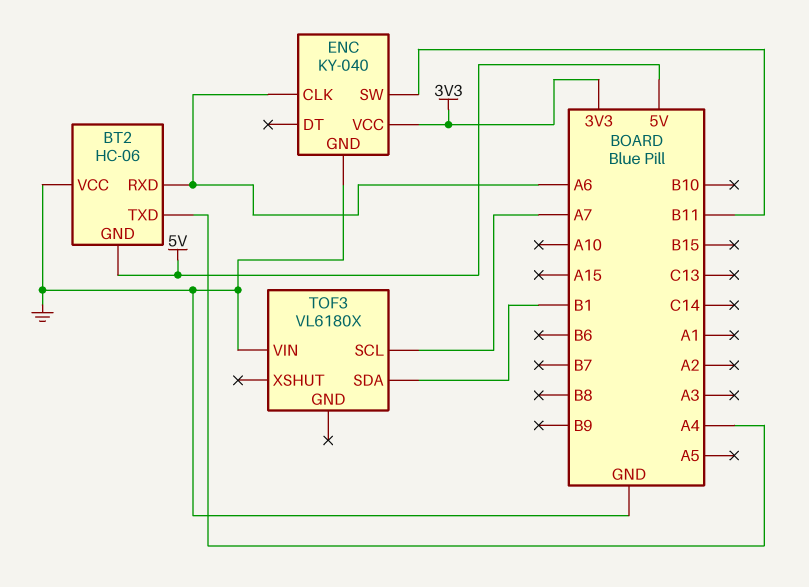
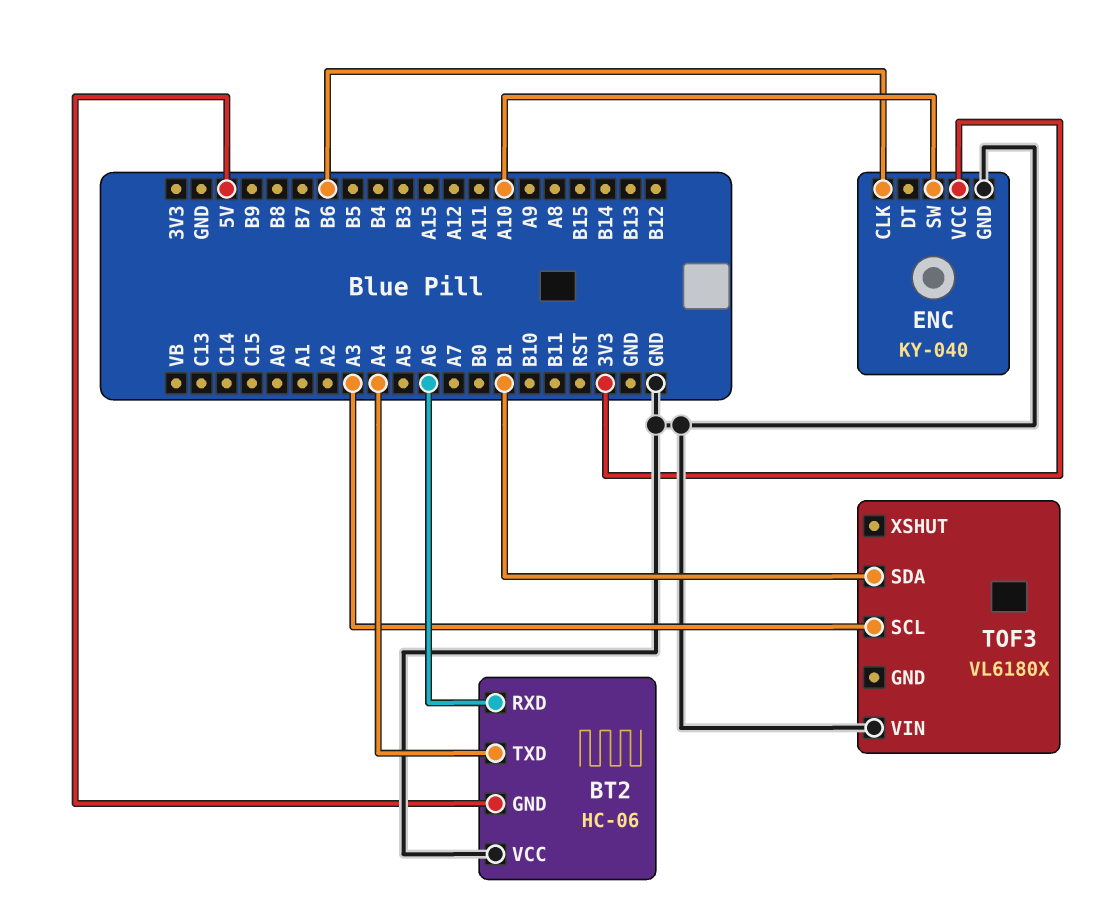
ENC pin CLK: A6 -> B6
ENC pin SW: B11 -> A10
TOF3 pin SCL: A7 -> A3

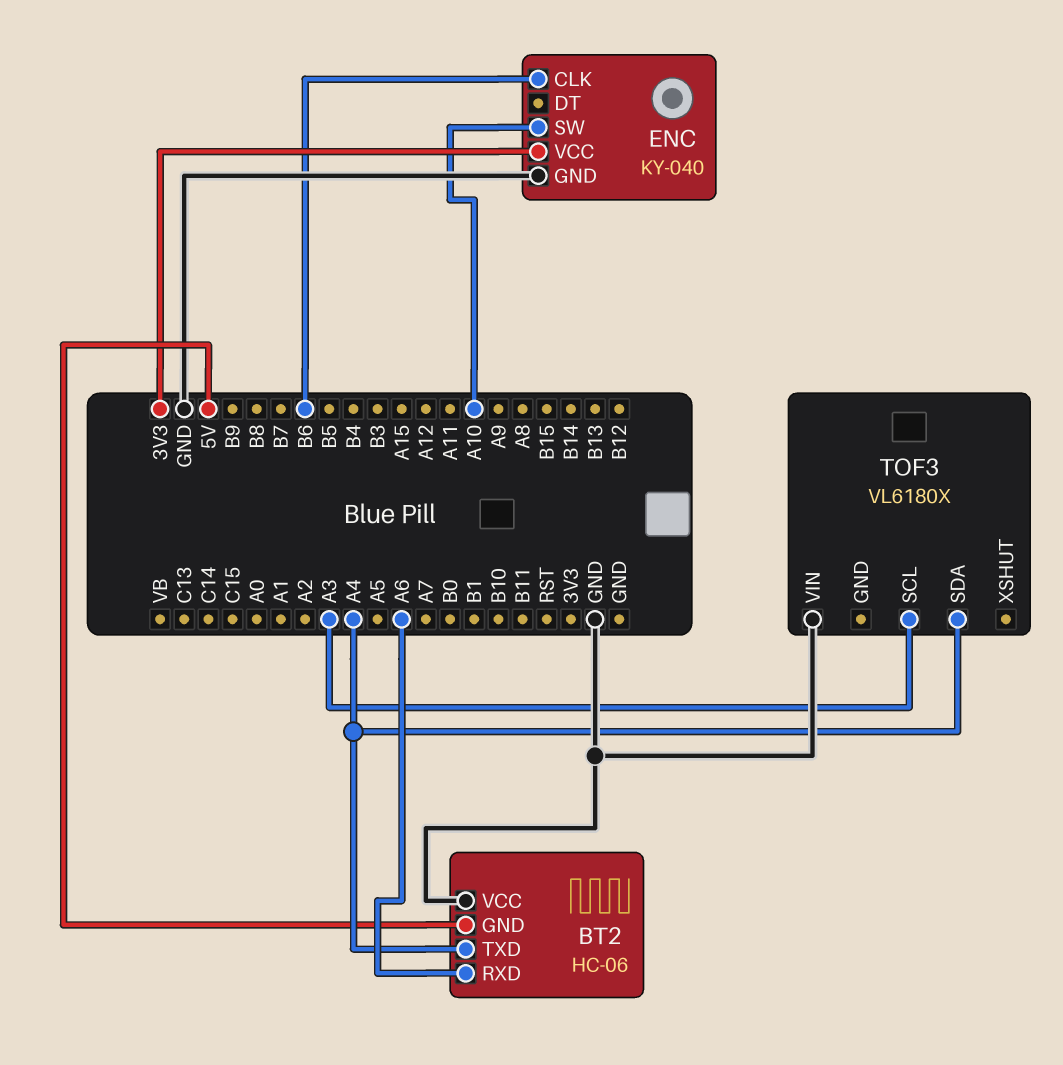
TOF3 pin SDA: B1 -> A4

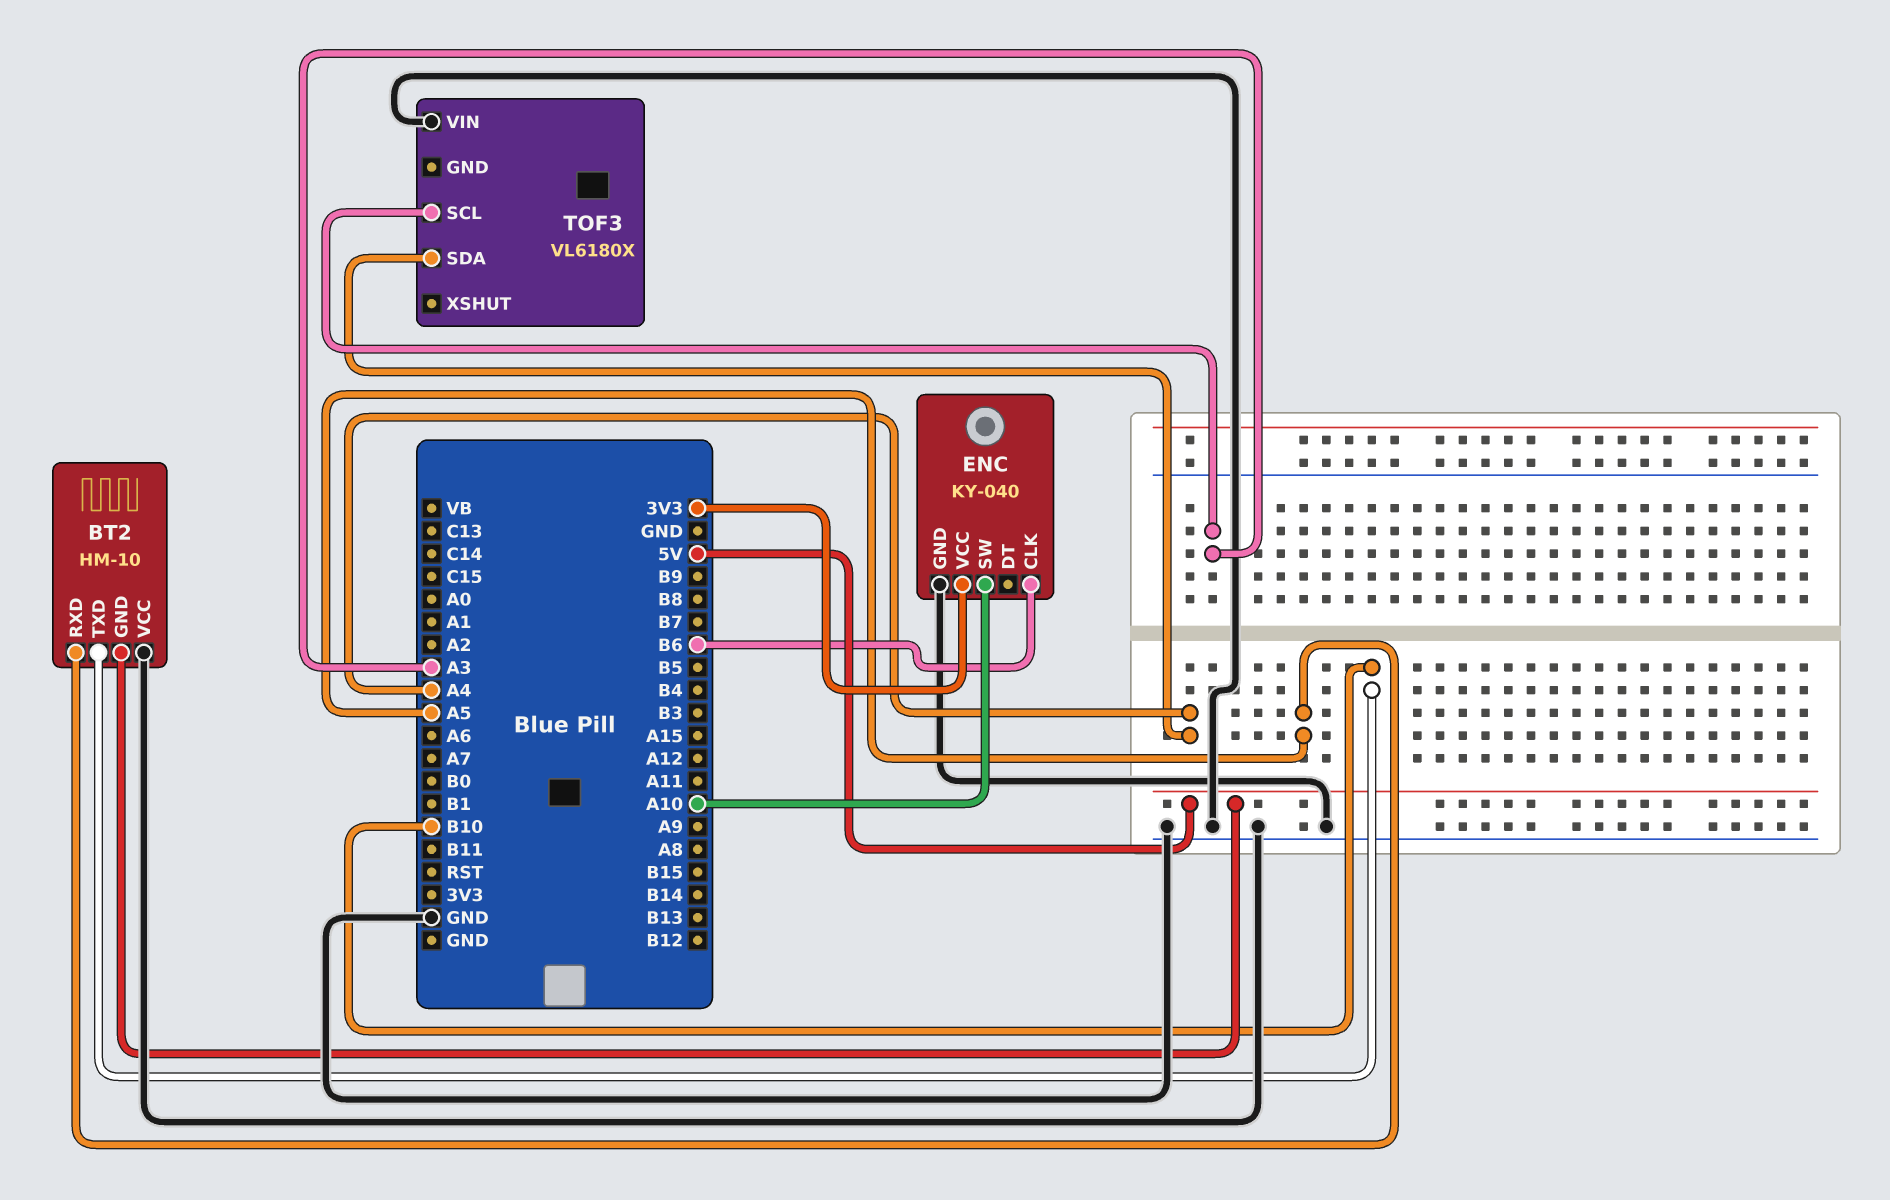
BT2: HC-06 -> HM-10
BT2 pin RXD: A6 -> A5
BT2 pin TXD: A4 -> B10

